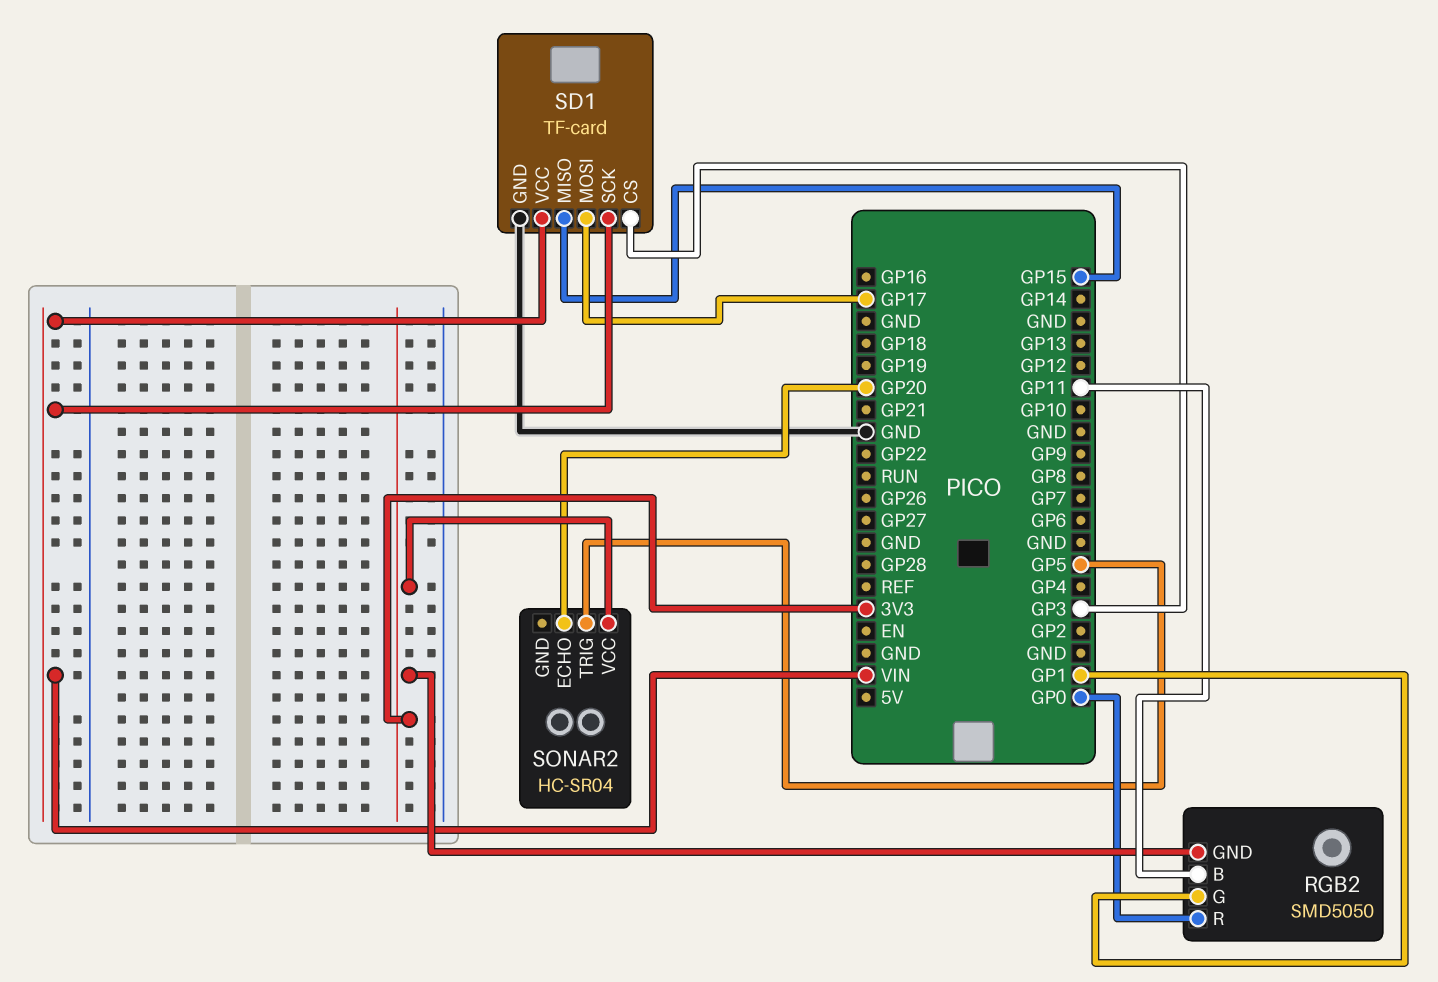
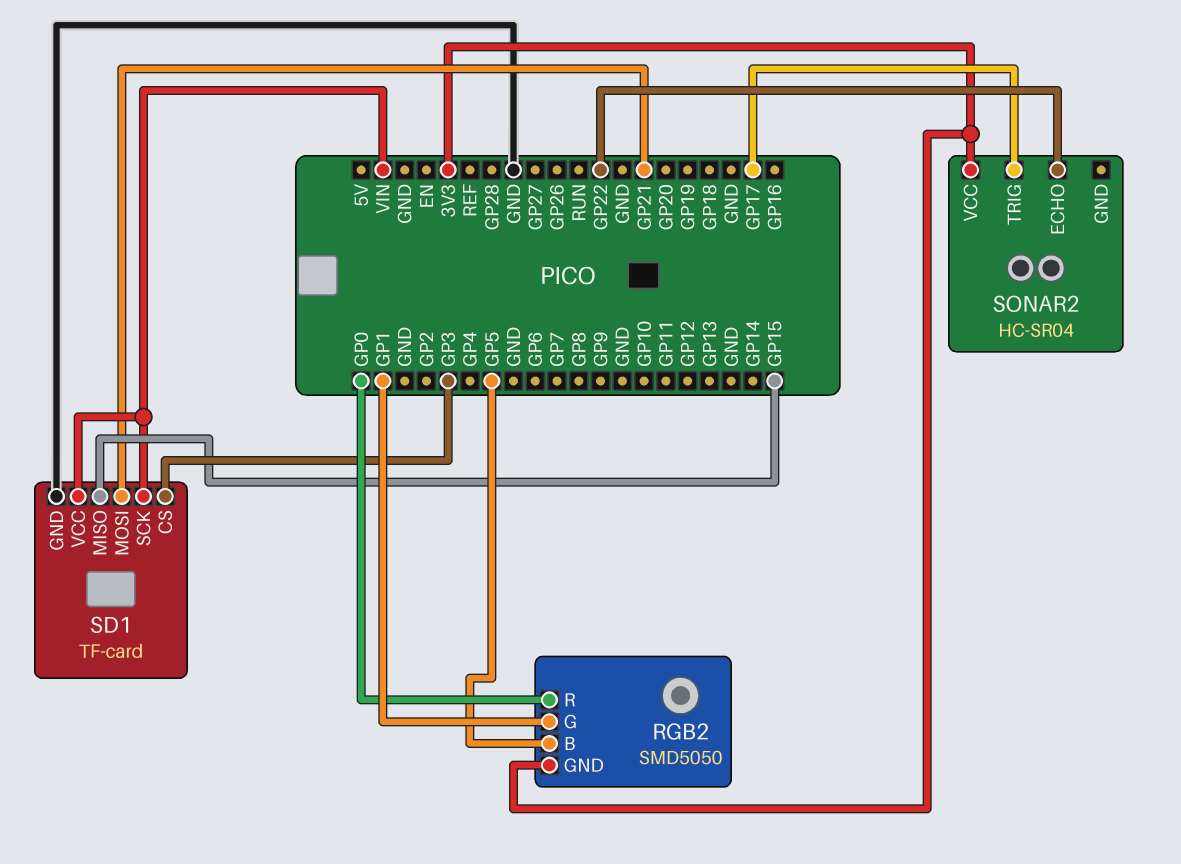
RGB2 pin B: GP11 -> GP5
SD1 pin MOSI: GP17 -> GP21
SONAR2 pin ECHO: GP20 -> GP22
SONAR2 pin TRIG: GP5 -> GP17

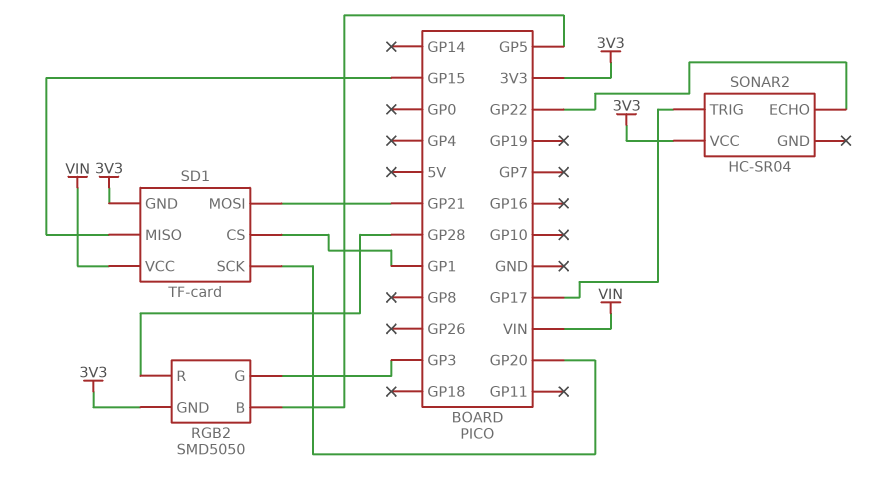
RGB2 pin G: GP1 -> GP3
RGB2 pin R: GP0 -> GP28
SD1 pin CS: GP3 -> GP1
SD1 pin GND: GND -> 3V3
SD1 pin SCK: VIN -> GP20

